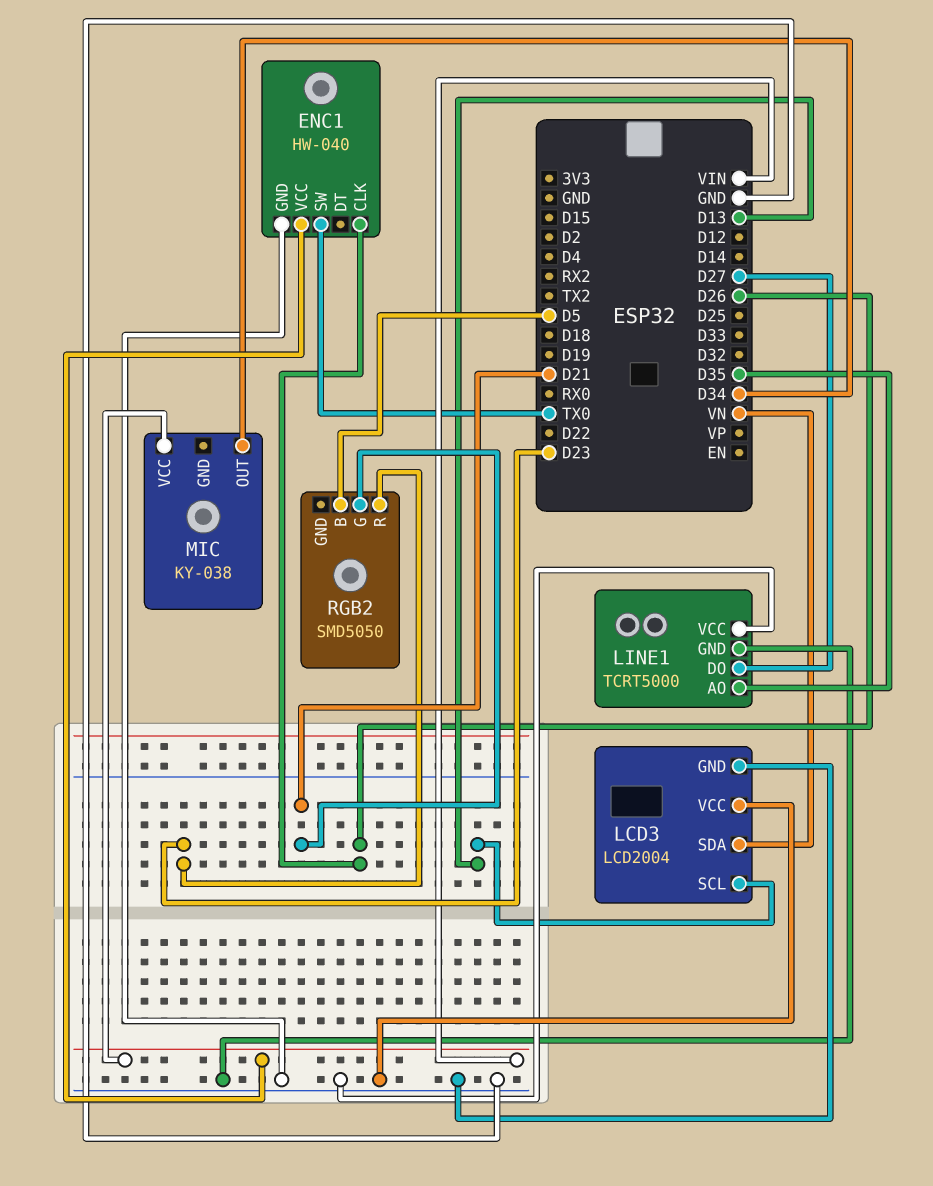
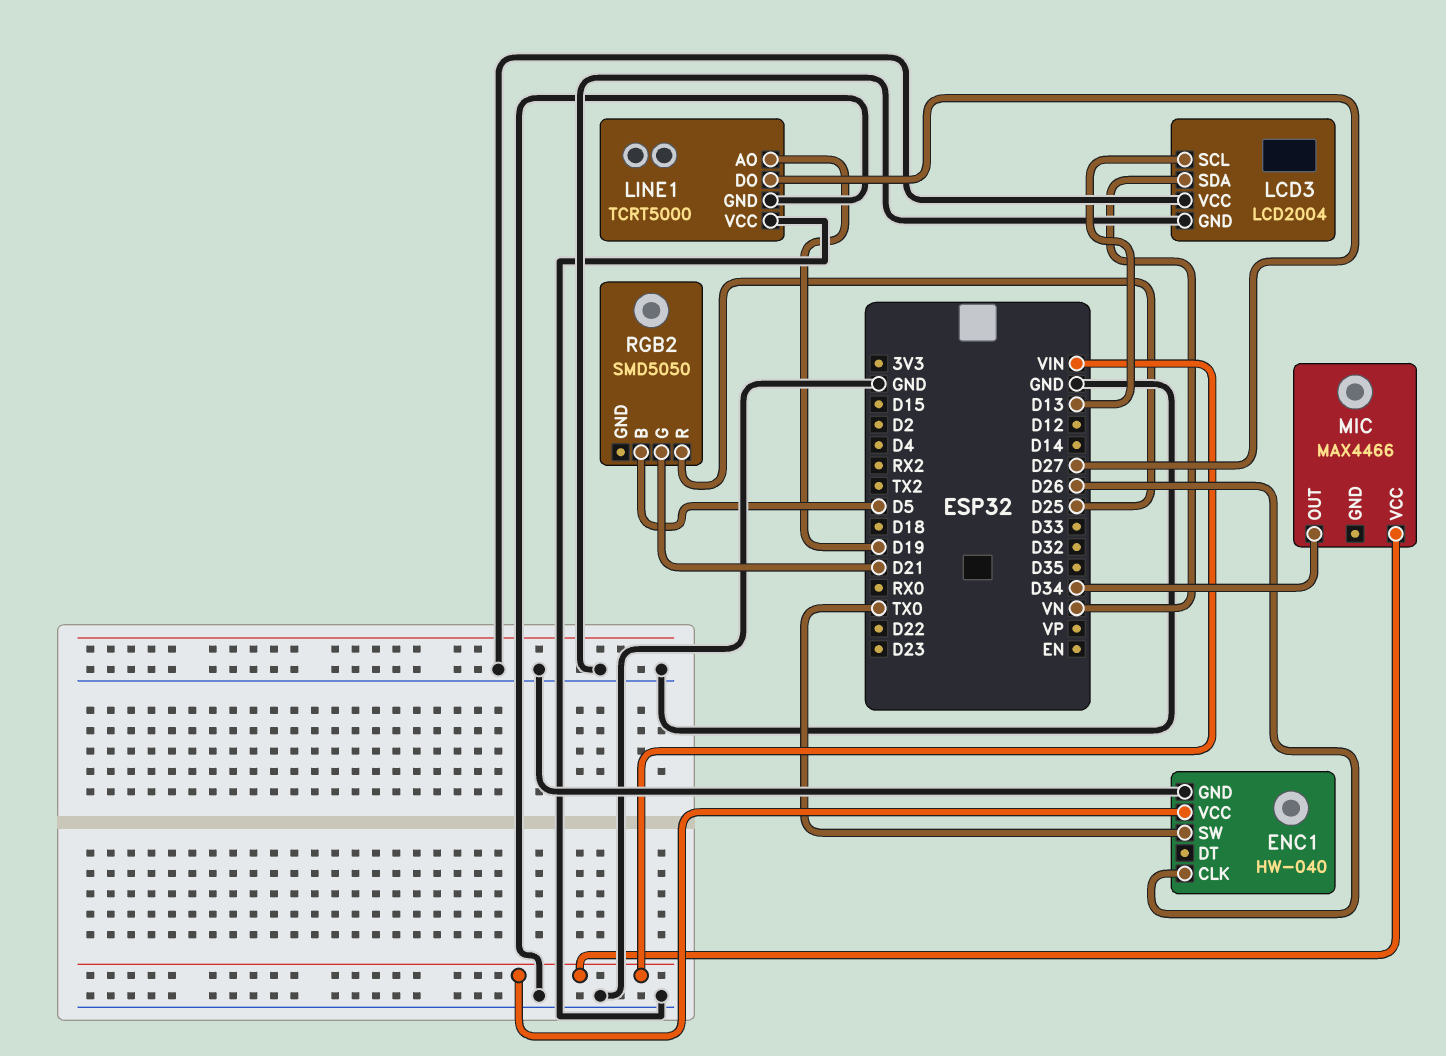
LINE1 pin AO: D35 -> D19
MIC: KY-038 -> MAX4466
RGB2 pin R: D23 -> D25

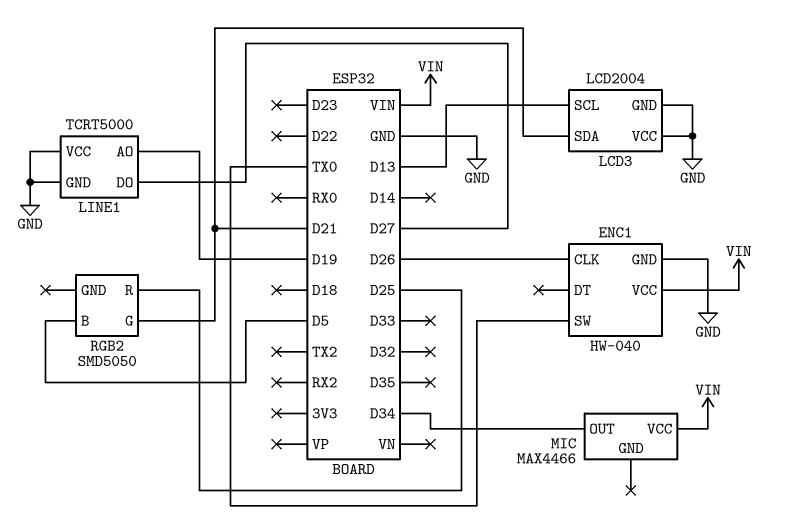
LCD3 pin SDA: VN -> D21

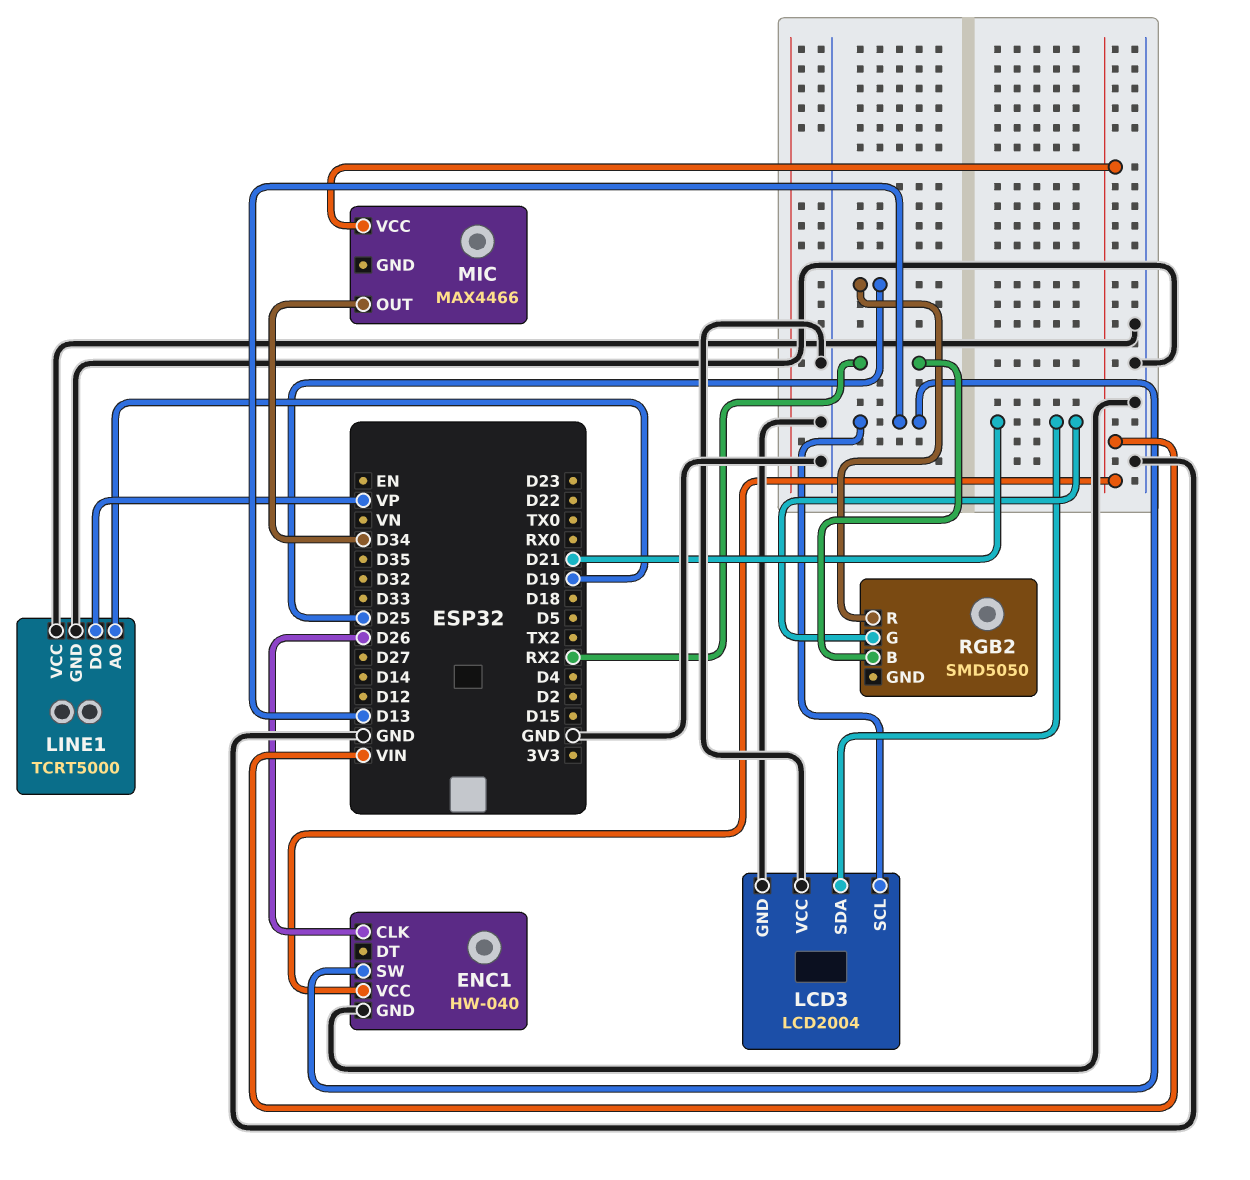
ENC1 pin SW: TX0 -> D13
LINE1 pin DO: D27 -> VP
RGB2 pin B: D5 -> RX2

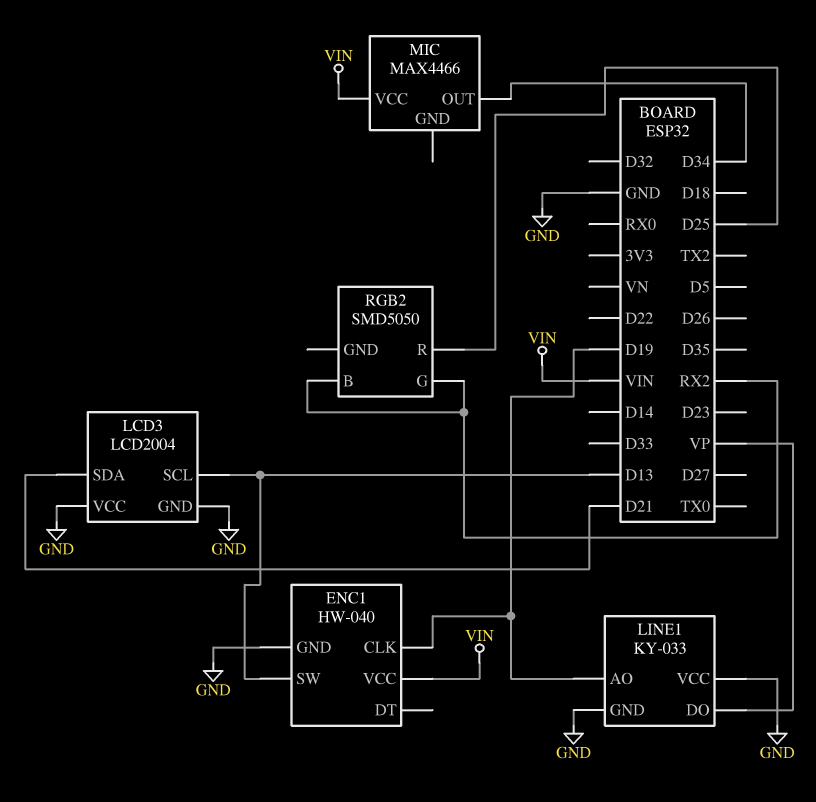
ENC1 pin CLK: D26 -> D19
LINE1: TCRT5000 -> KY-033
RGB2 pin G: D21 -> RX2

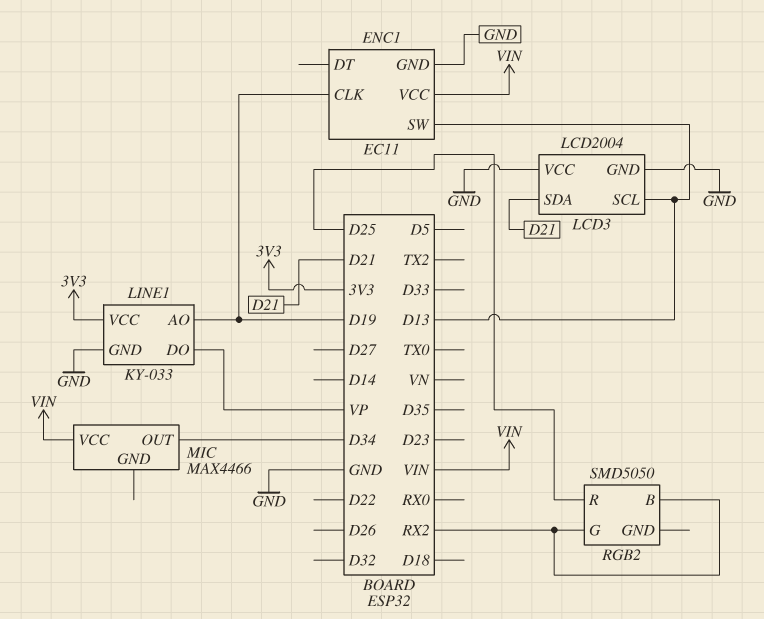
ENC1: HW-040 -> EC11
LINE1 pin VCC: GND -> 3V3

